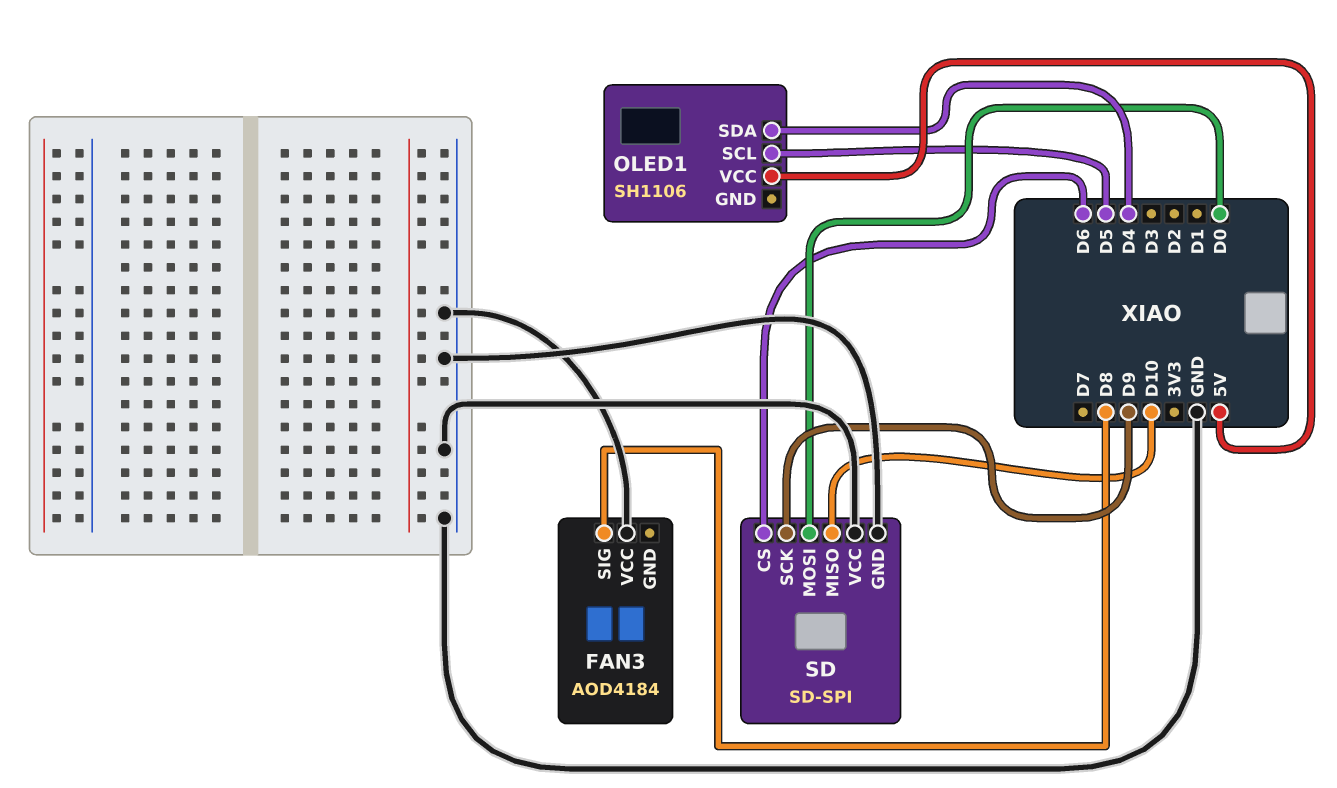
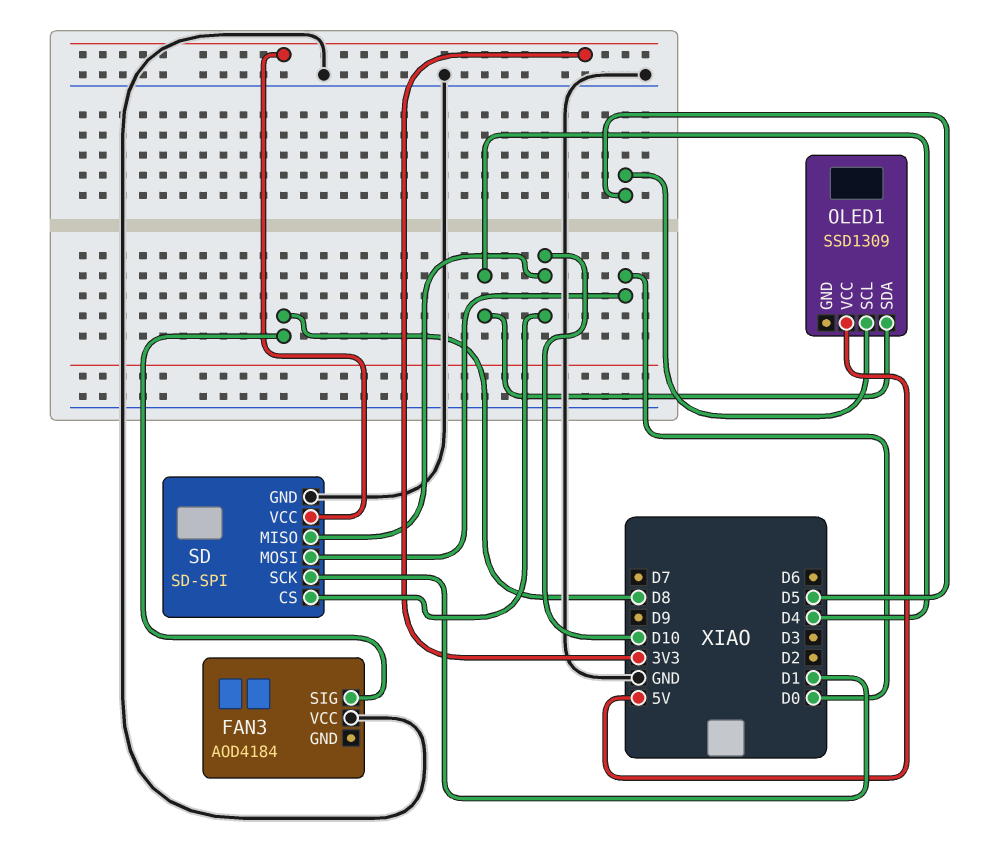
OLED1: SH1106 -> SSD1309
SD pin CS: D6 -> D10
SD pin SCK: D9 -> D1
SD pin VCC: GND -> 3V3

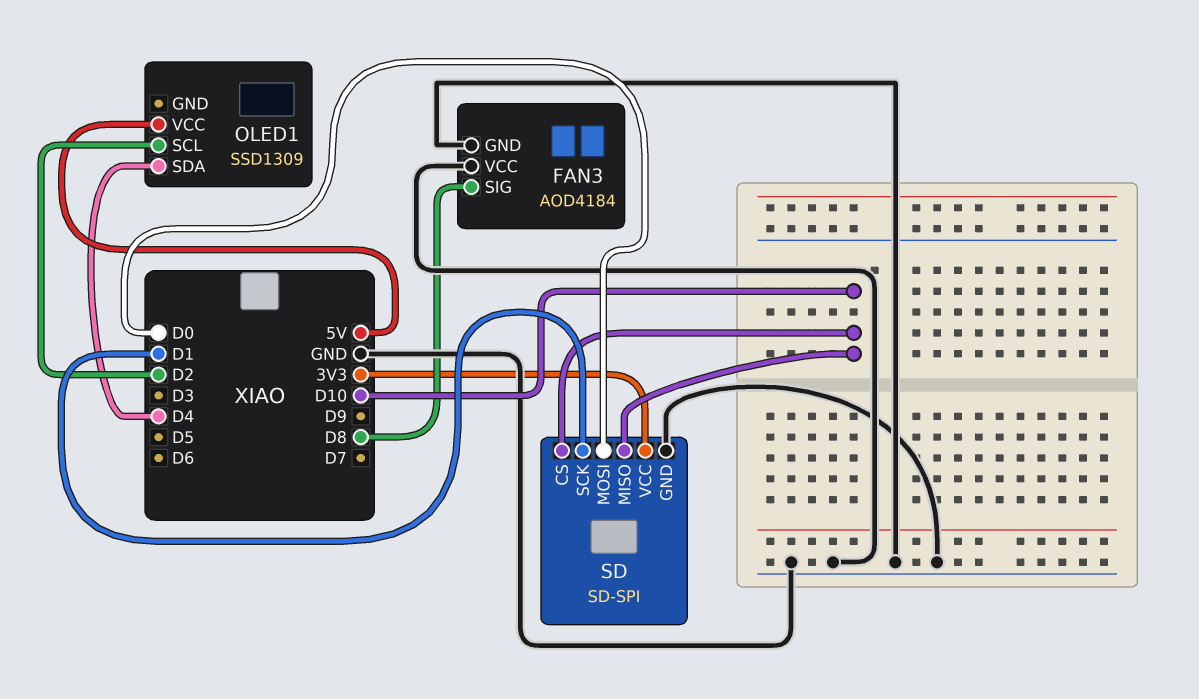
FAN3 pin GND: none -> GND
OLED1 pin SCL: D5 -> D2

